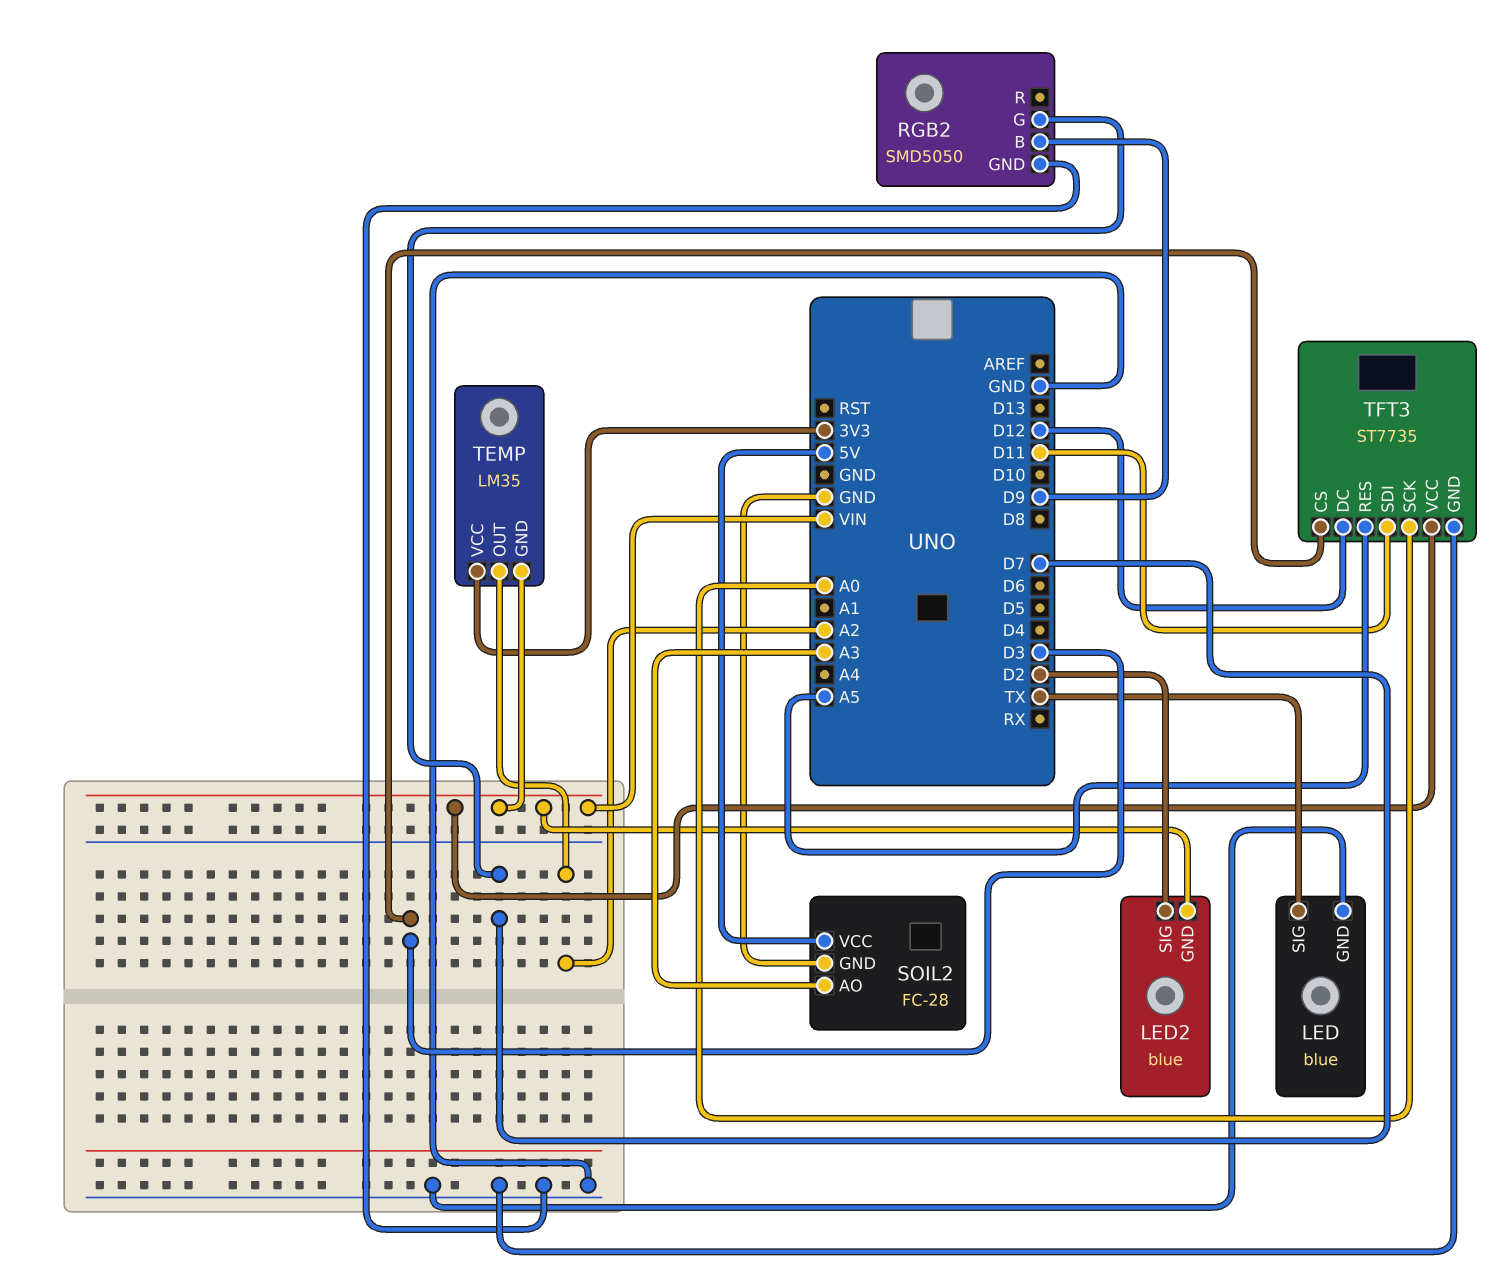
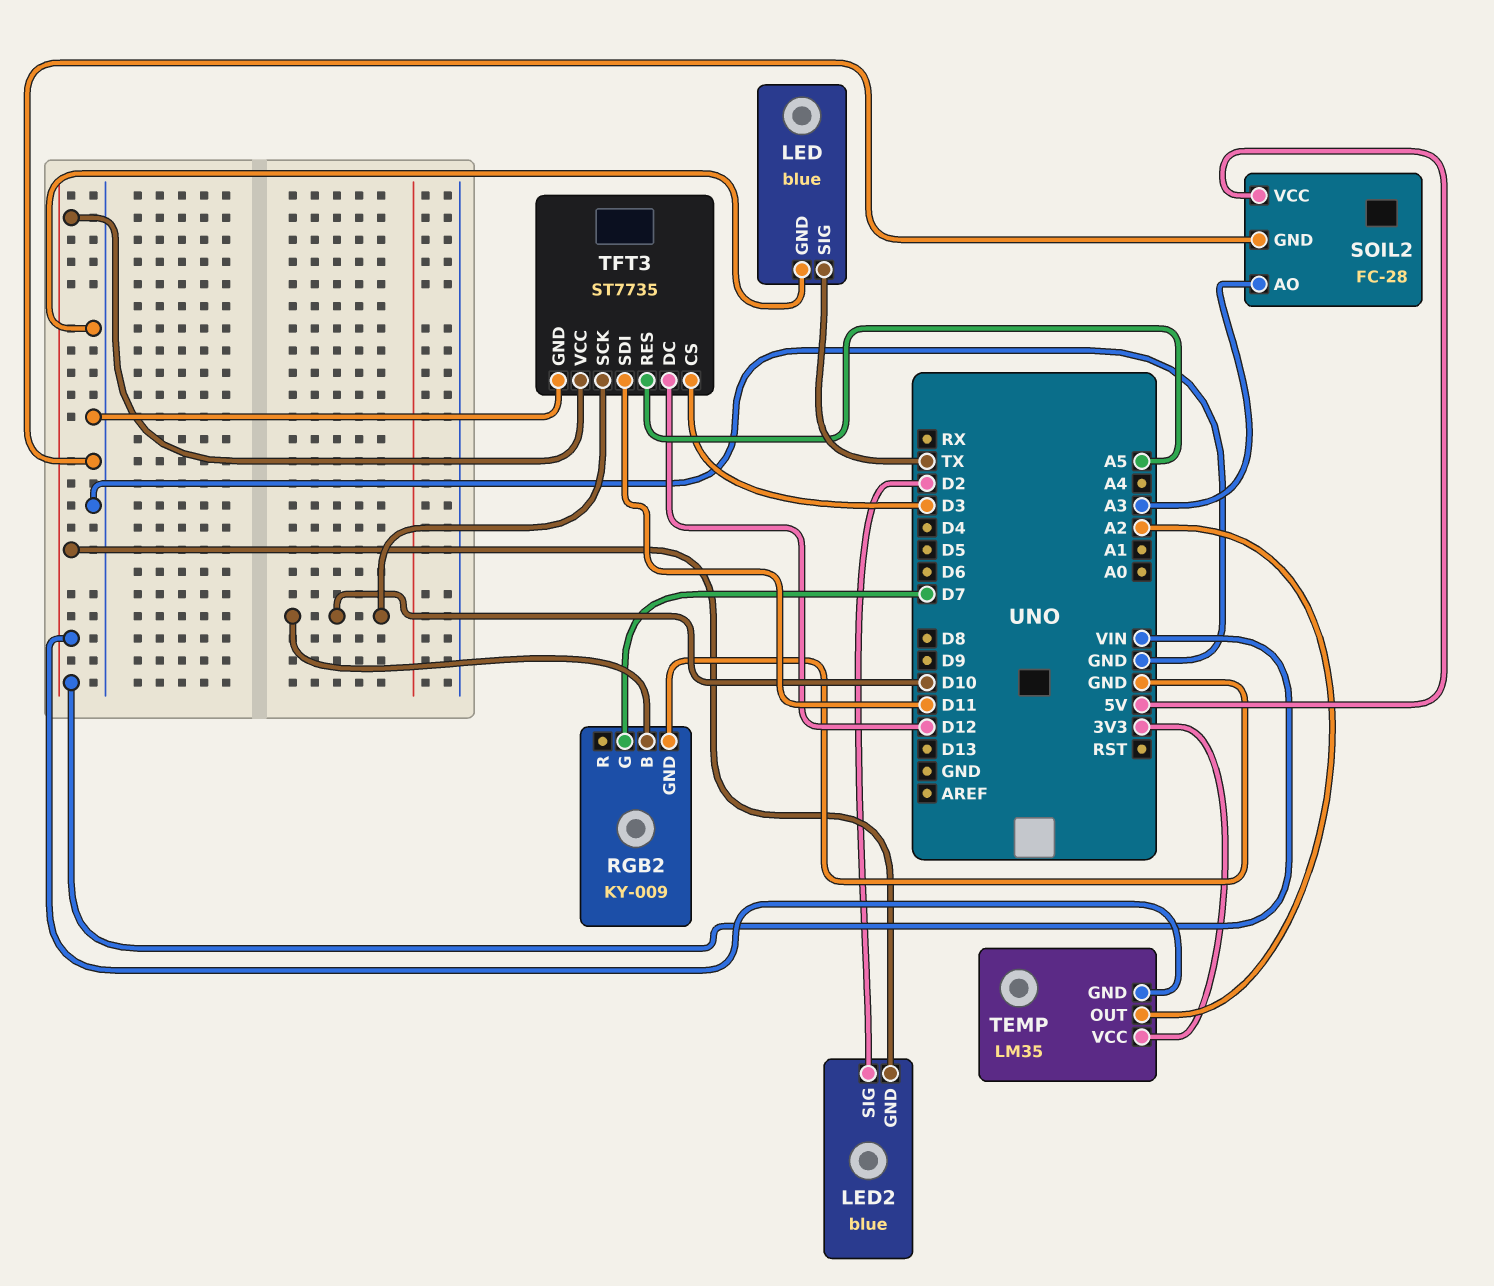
RGB2: SMD5050 -> KY-009
RGB2 pin B: D9 -> D10
TFT3 pin SCK: A0 -> D10

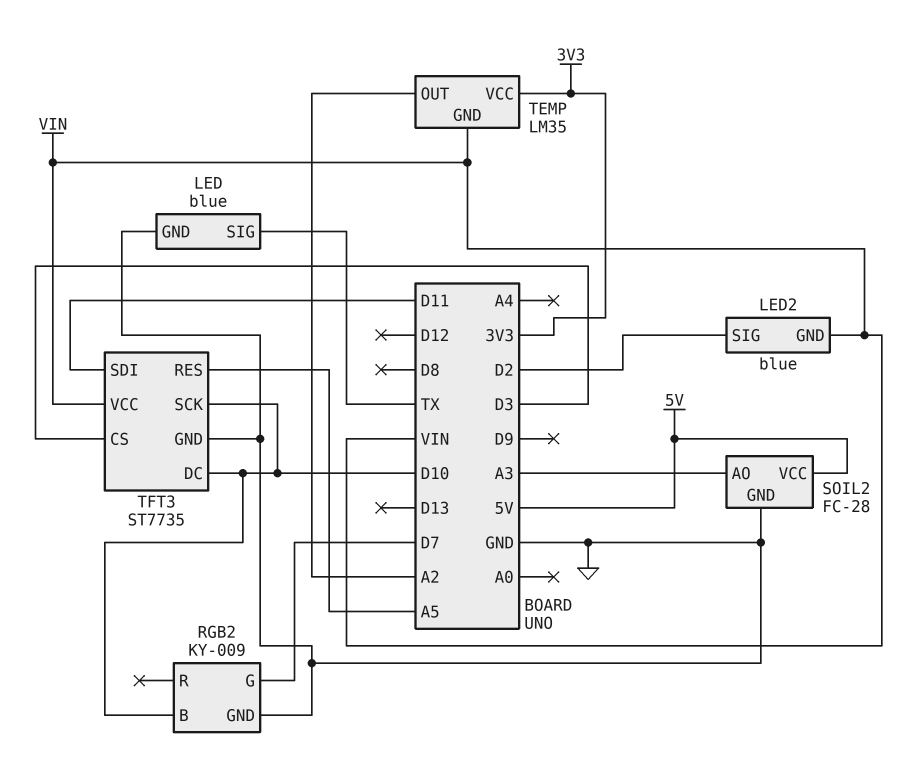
TFT3 pin DC: D12 -> D10

